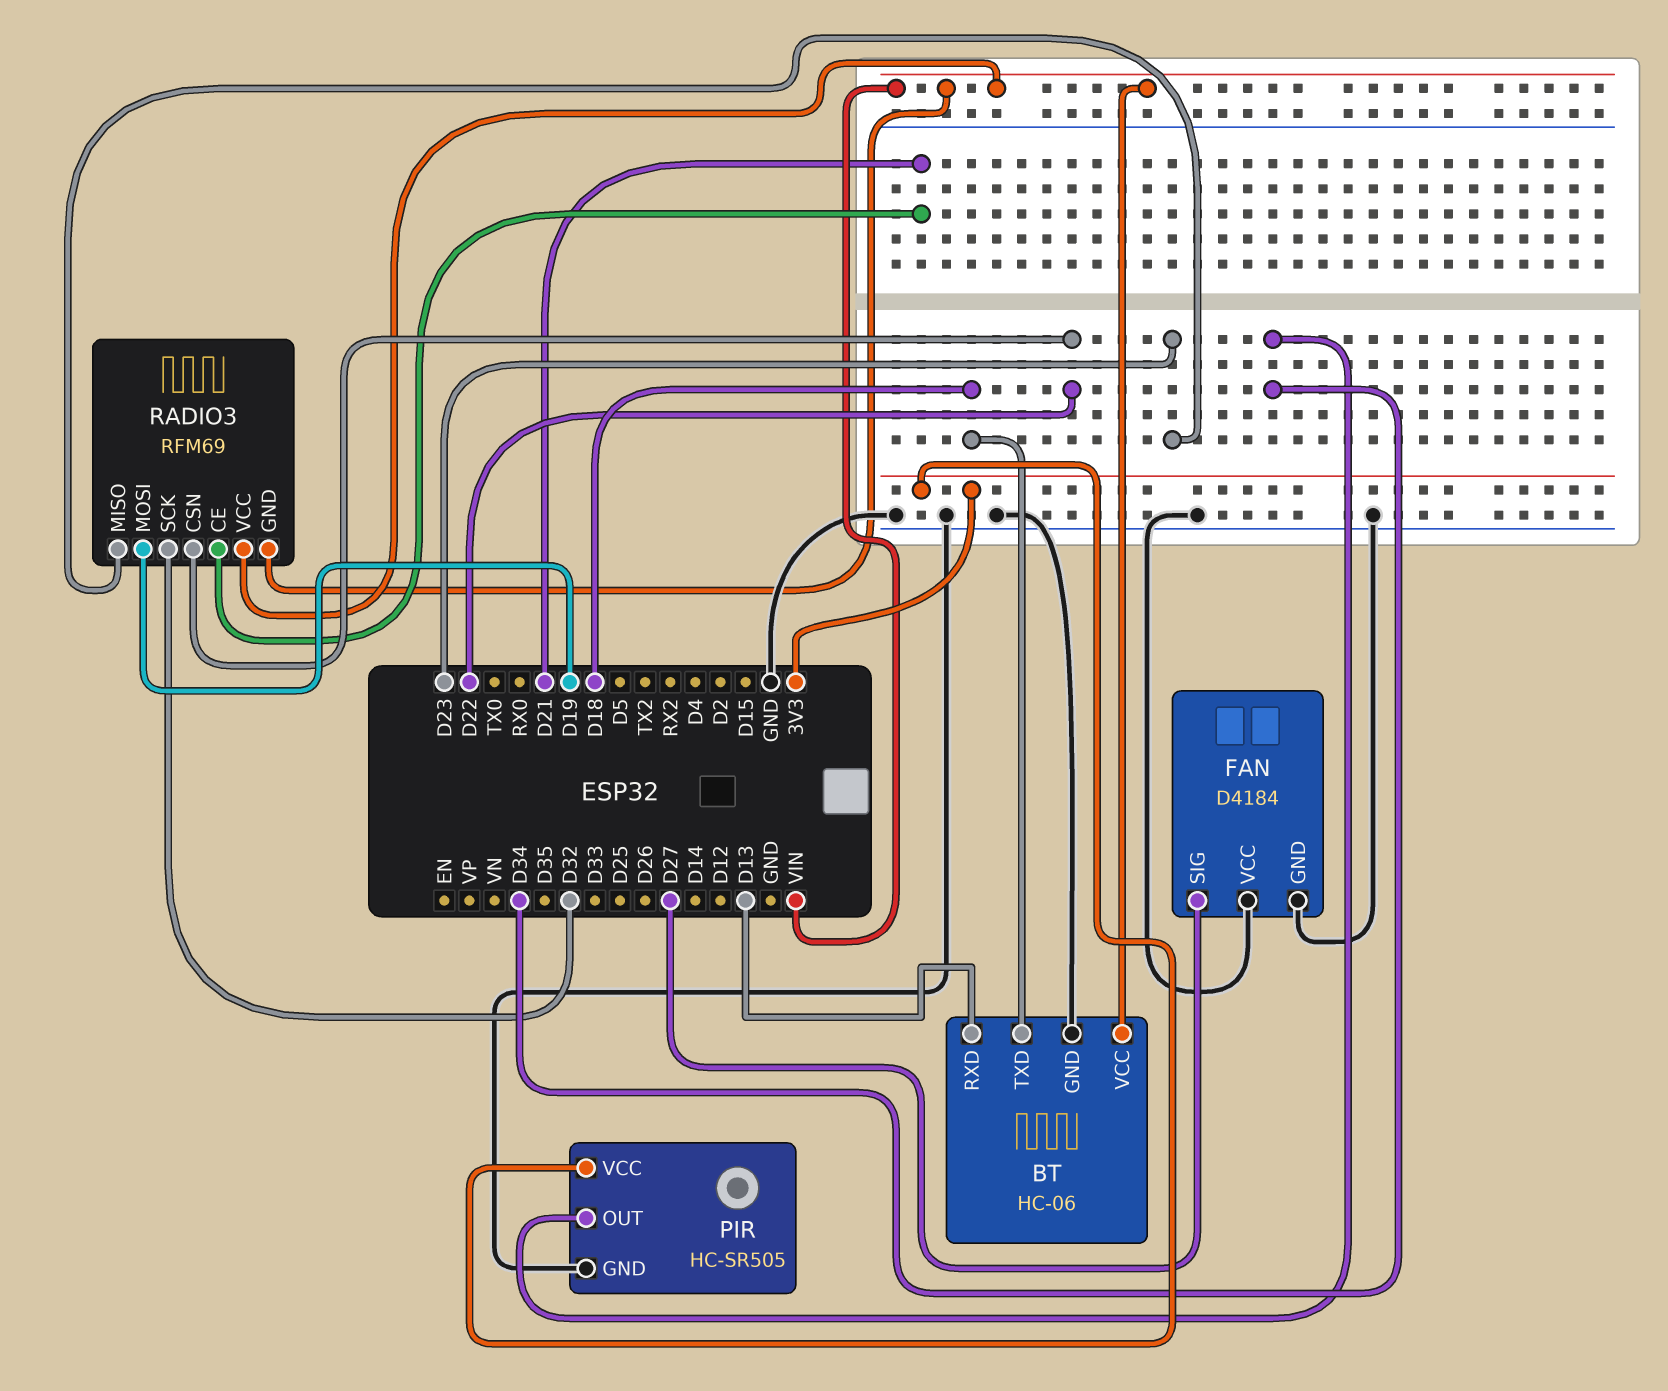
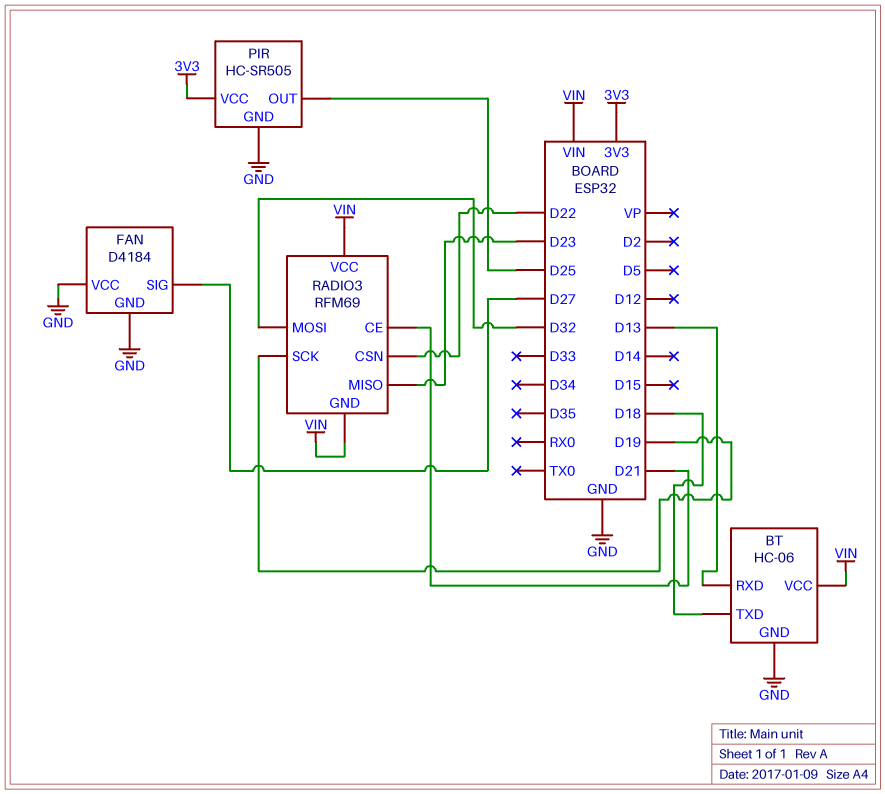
PIR pin OUT: D34 -> D25
RADIO3 pin MOSI: D19 -> D32
RADIO3 pin SCK: D32 -> D19

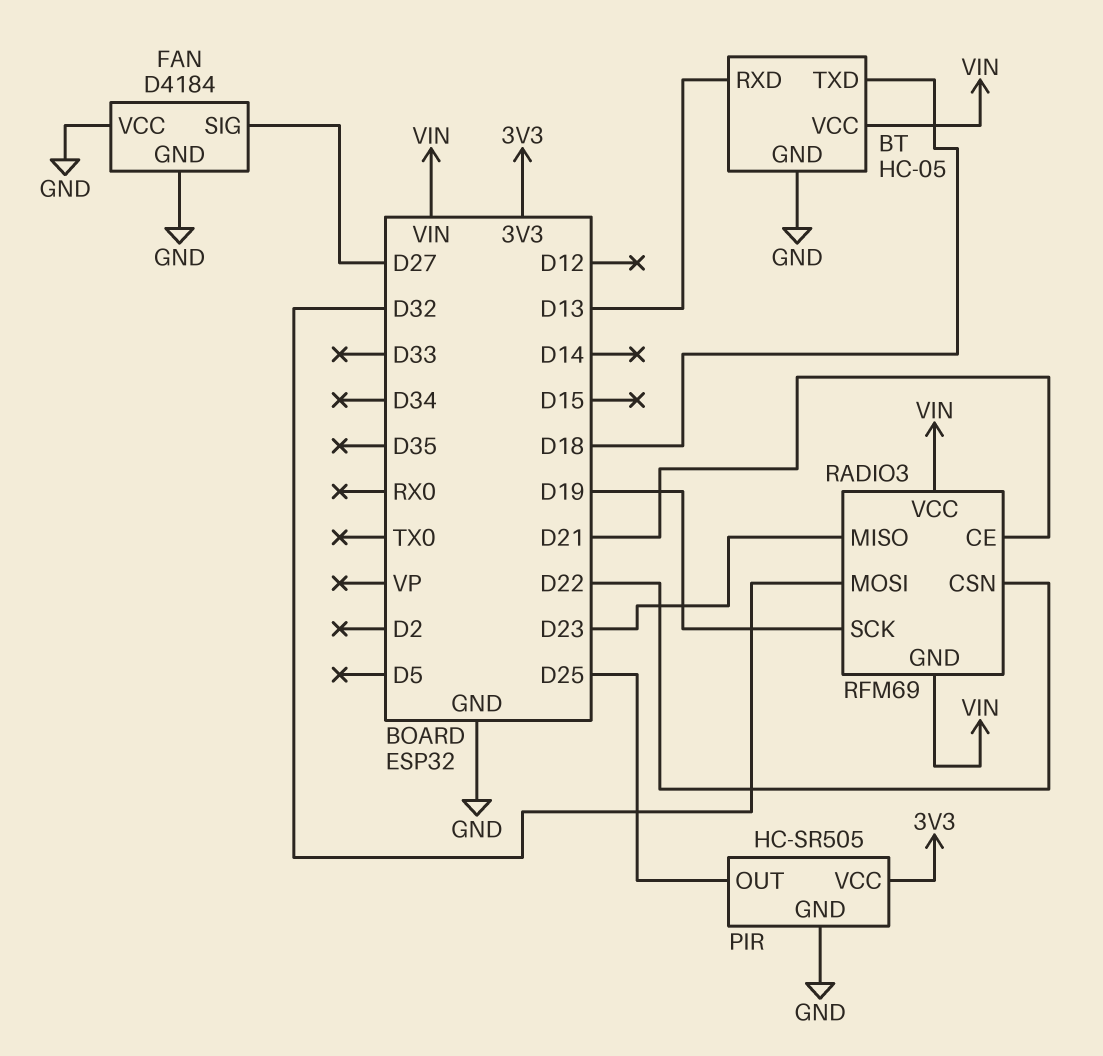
BT: HC-06 -> HC-05

